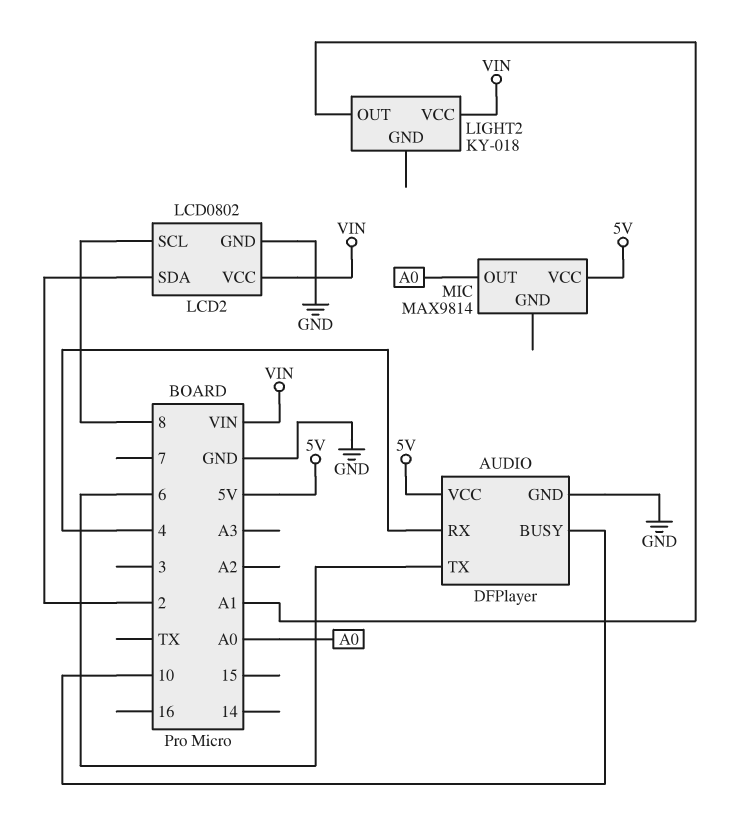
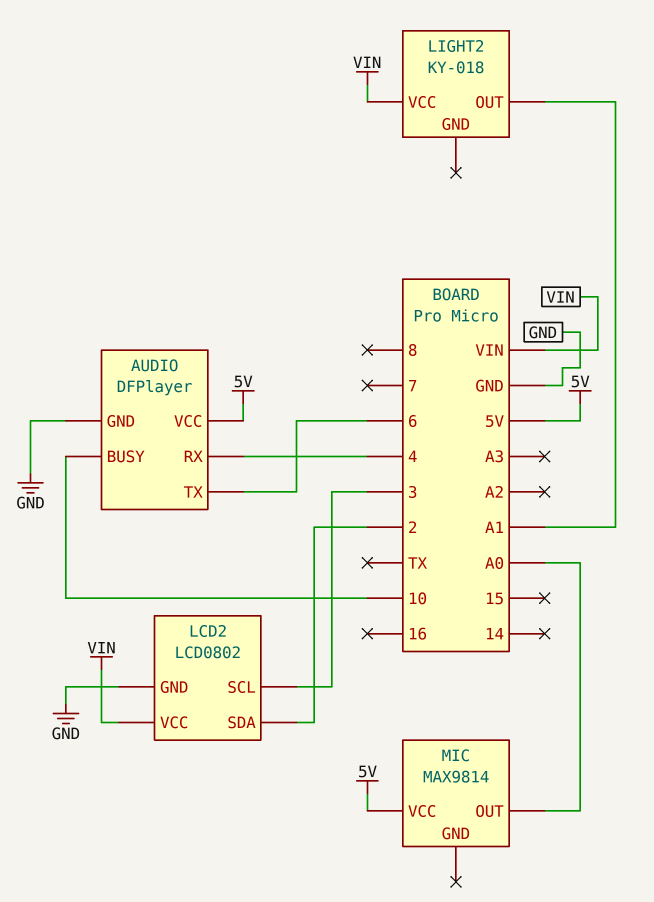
LCD2 pin SCL: 8 -> 3

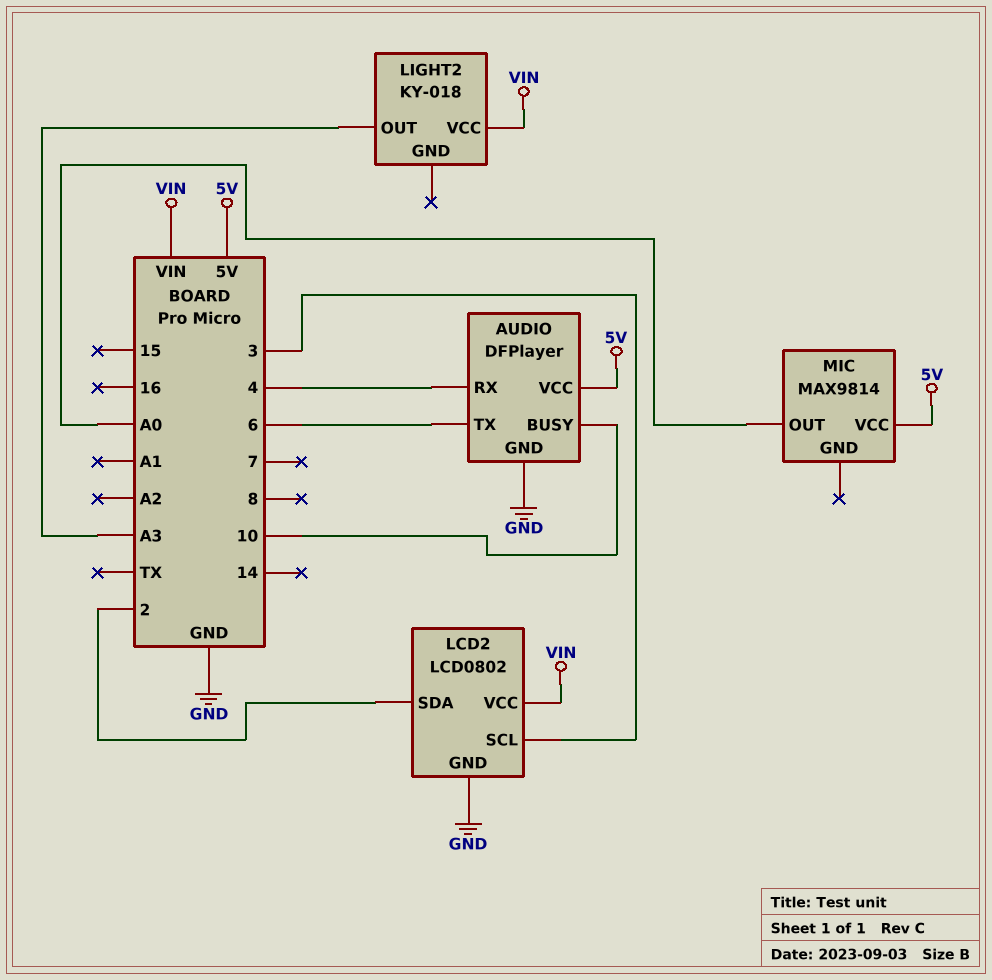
LIGHT2 pin OUT: A1 -> A3

